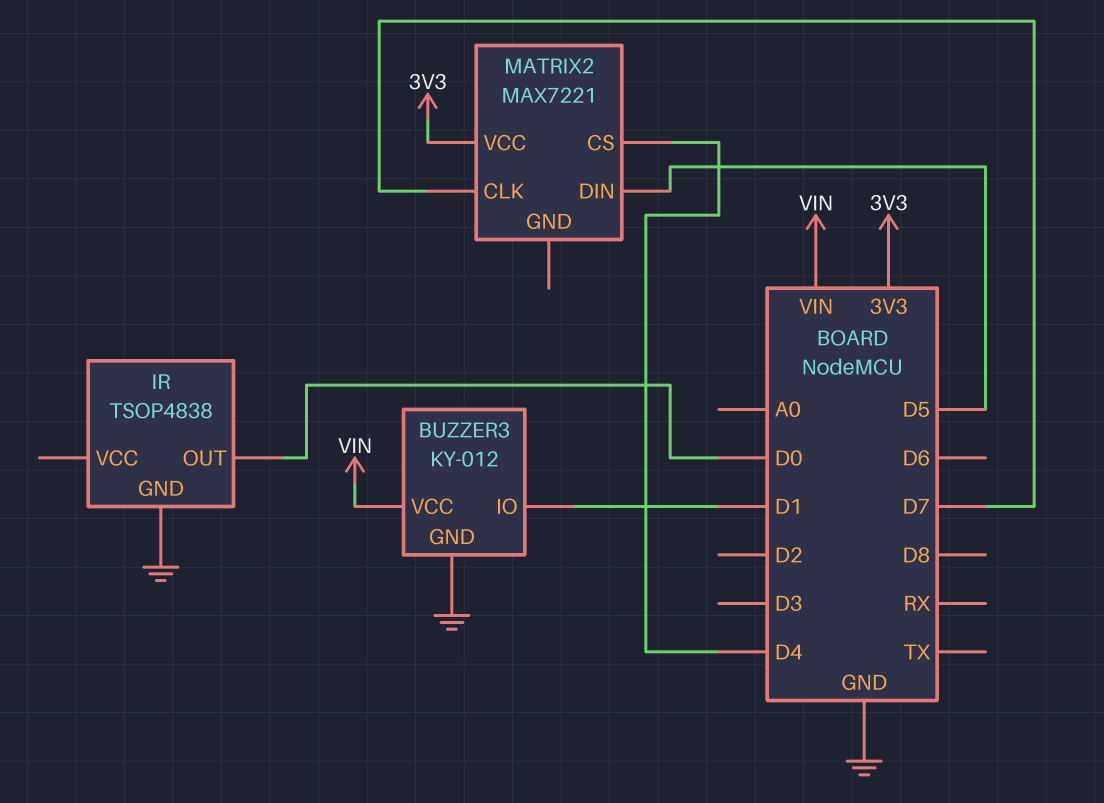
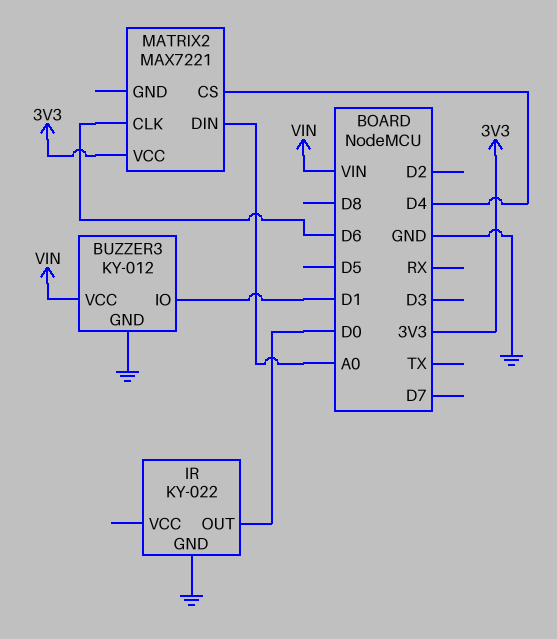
IR: TSOP4838 -> KY-022
MATRIX2 pin CLK: D7 -> D6
MATRIX2 pin DIN: D5 -> A0

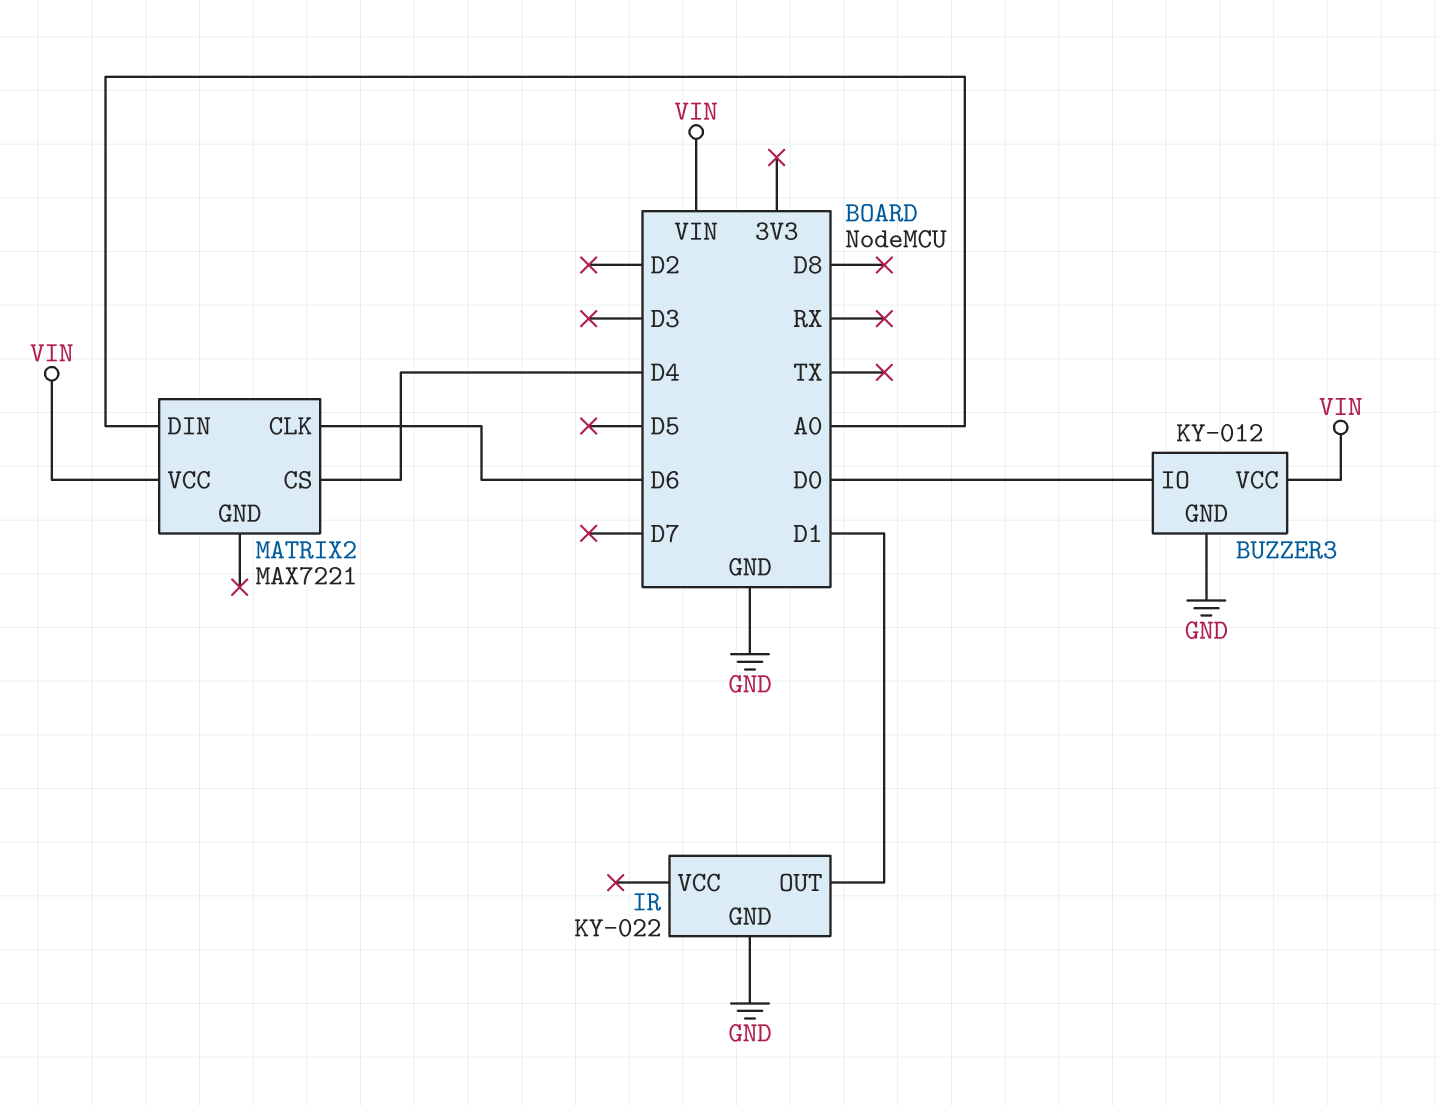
BUZZER3 pin IO: D1 -> D0
IR pin OUT: D0 -> D1
MATRIX2 pin VCC: 3V3 -> VIN

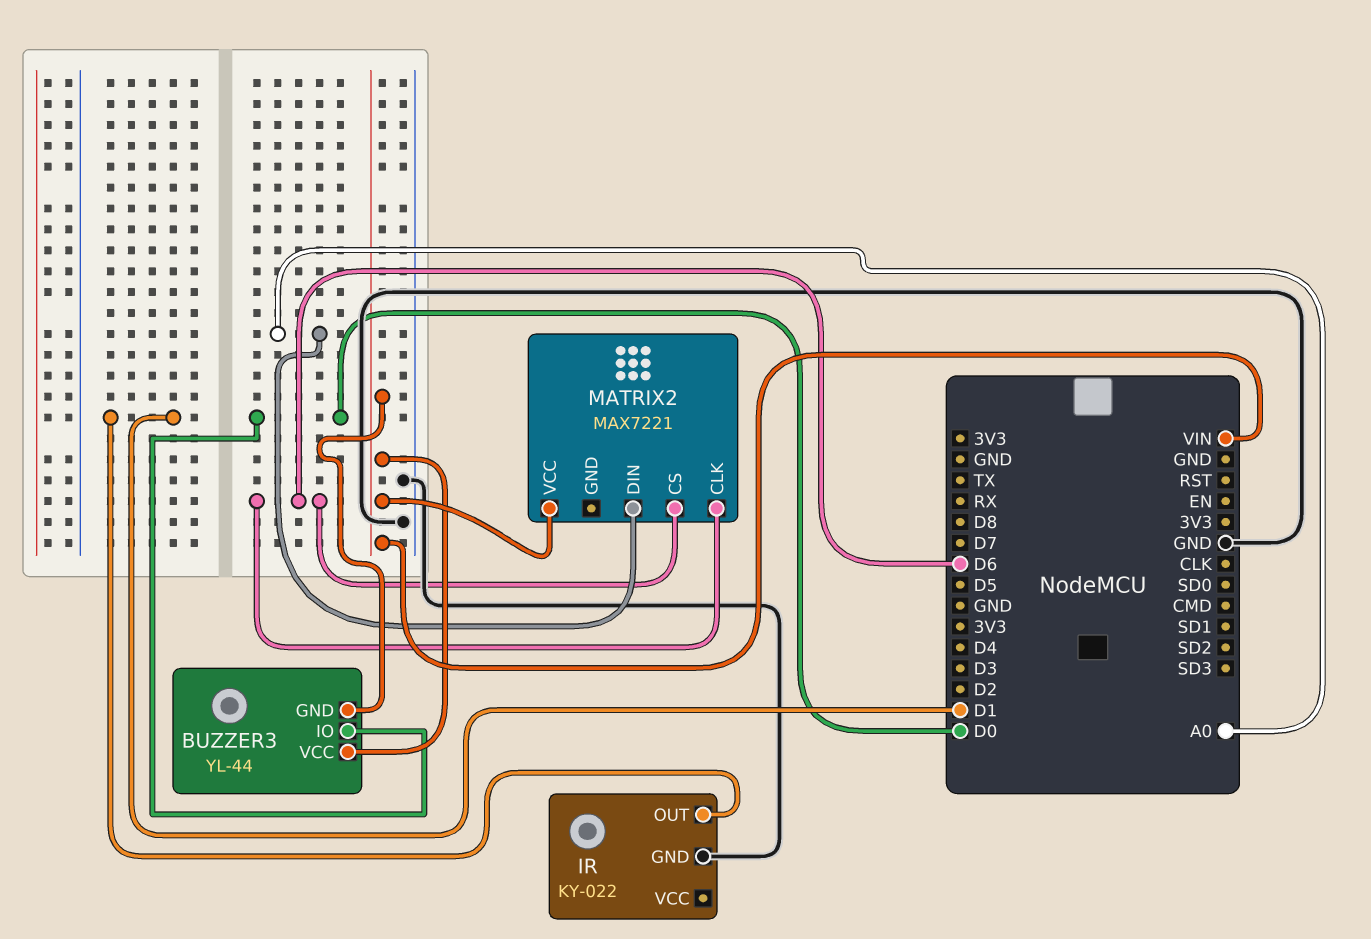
BUZZER3: KY-012 -> YL-44
BUZZER3 pin GND: GND -> VIN
MATRIX2 pin CS: D4 -> D6

